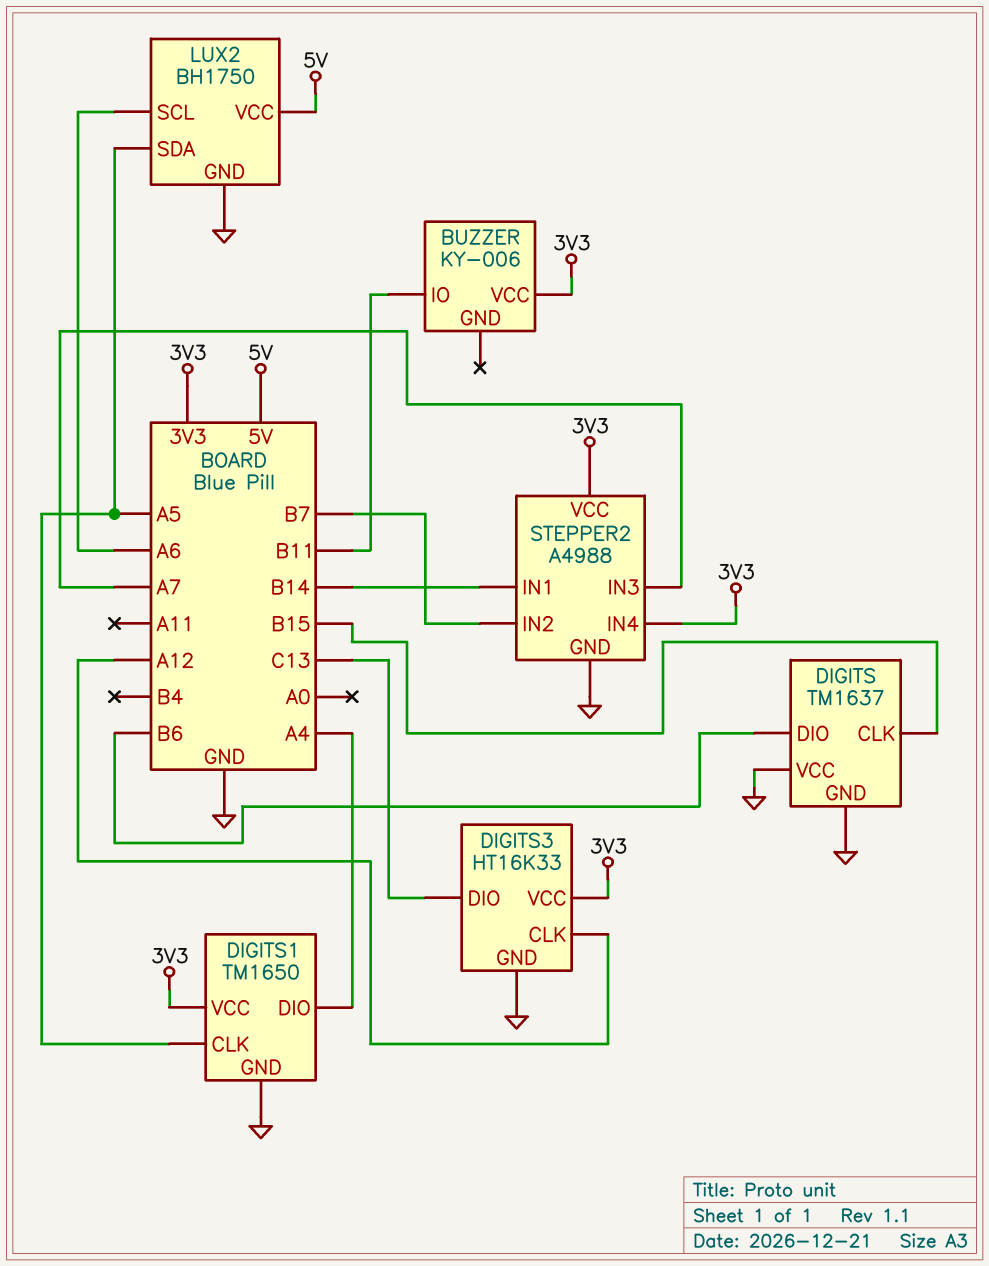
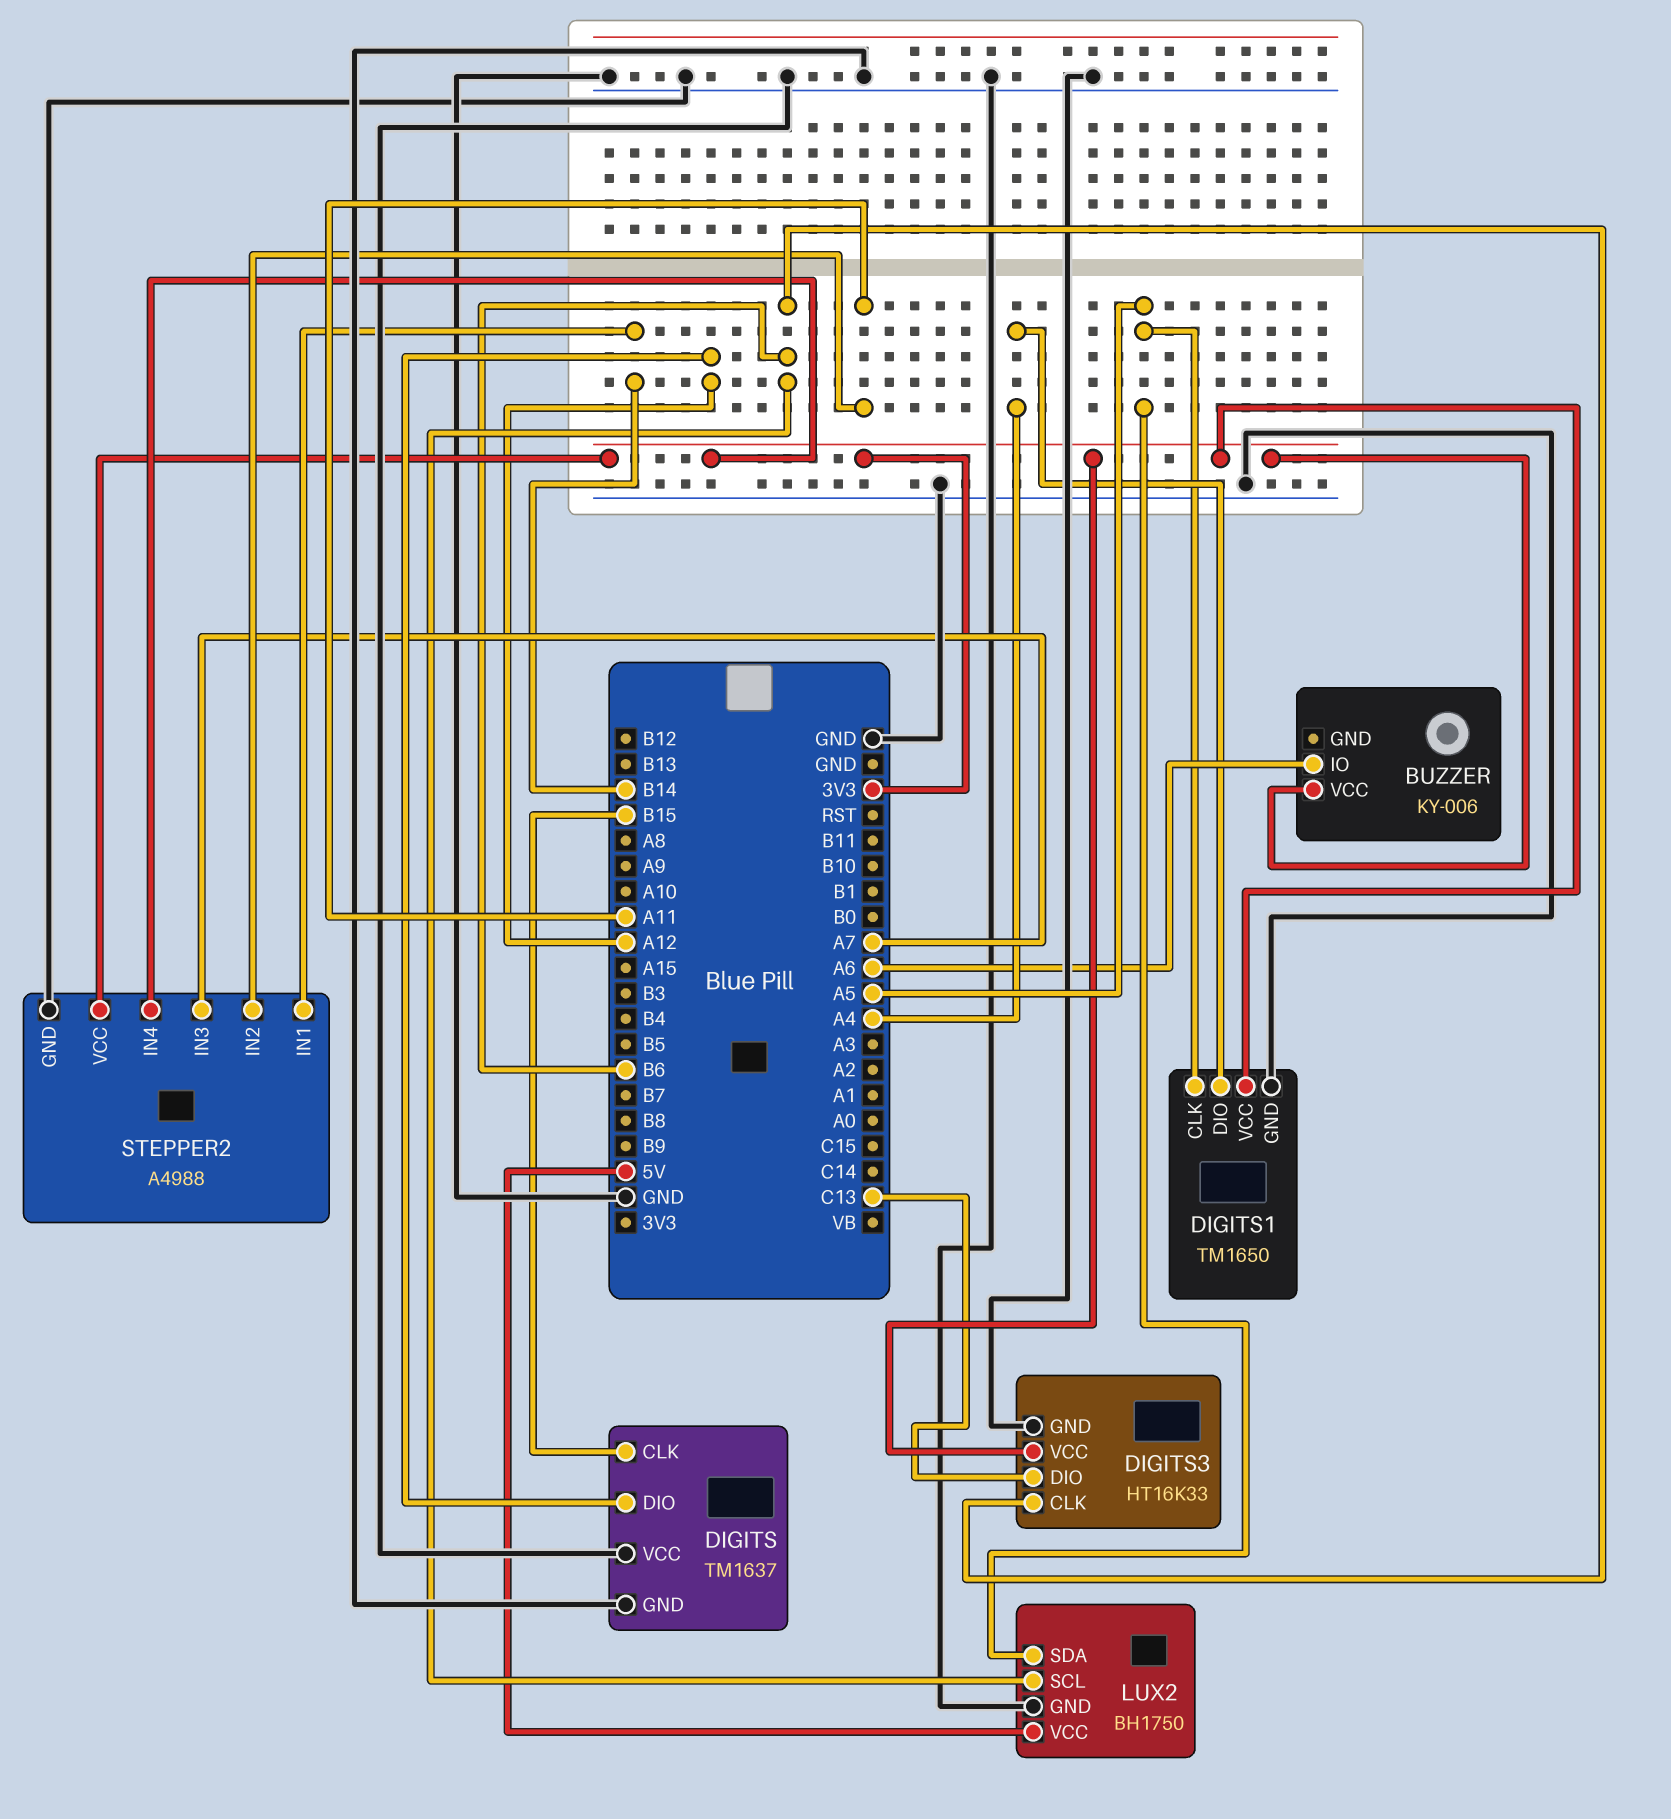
BUZZER pin IO: B11 -> A6
DIGITS pin DIO: B6 -> A12
DIGITS3 pin CLK: A12 -> B6
LUX2 pin SCL: A6 -> B6
STEPPER2 pin IN2: B7 -> A11

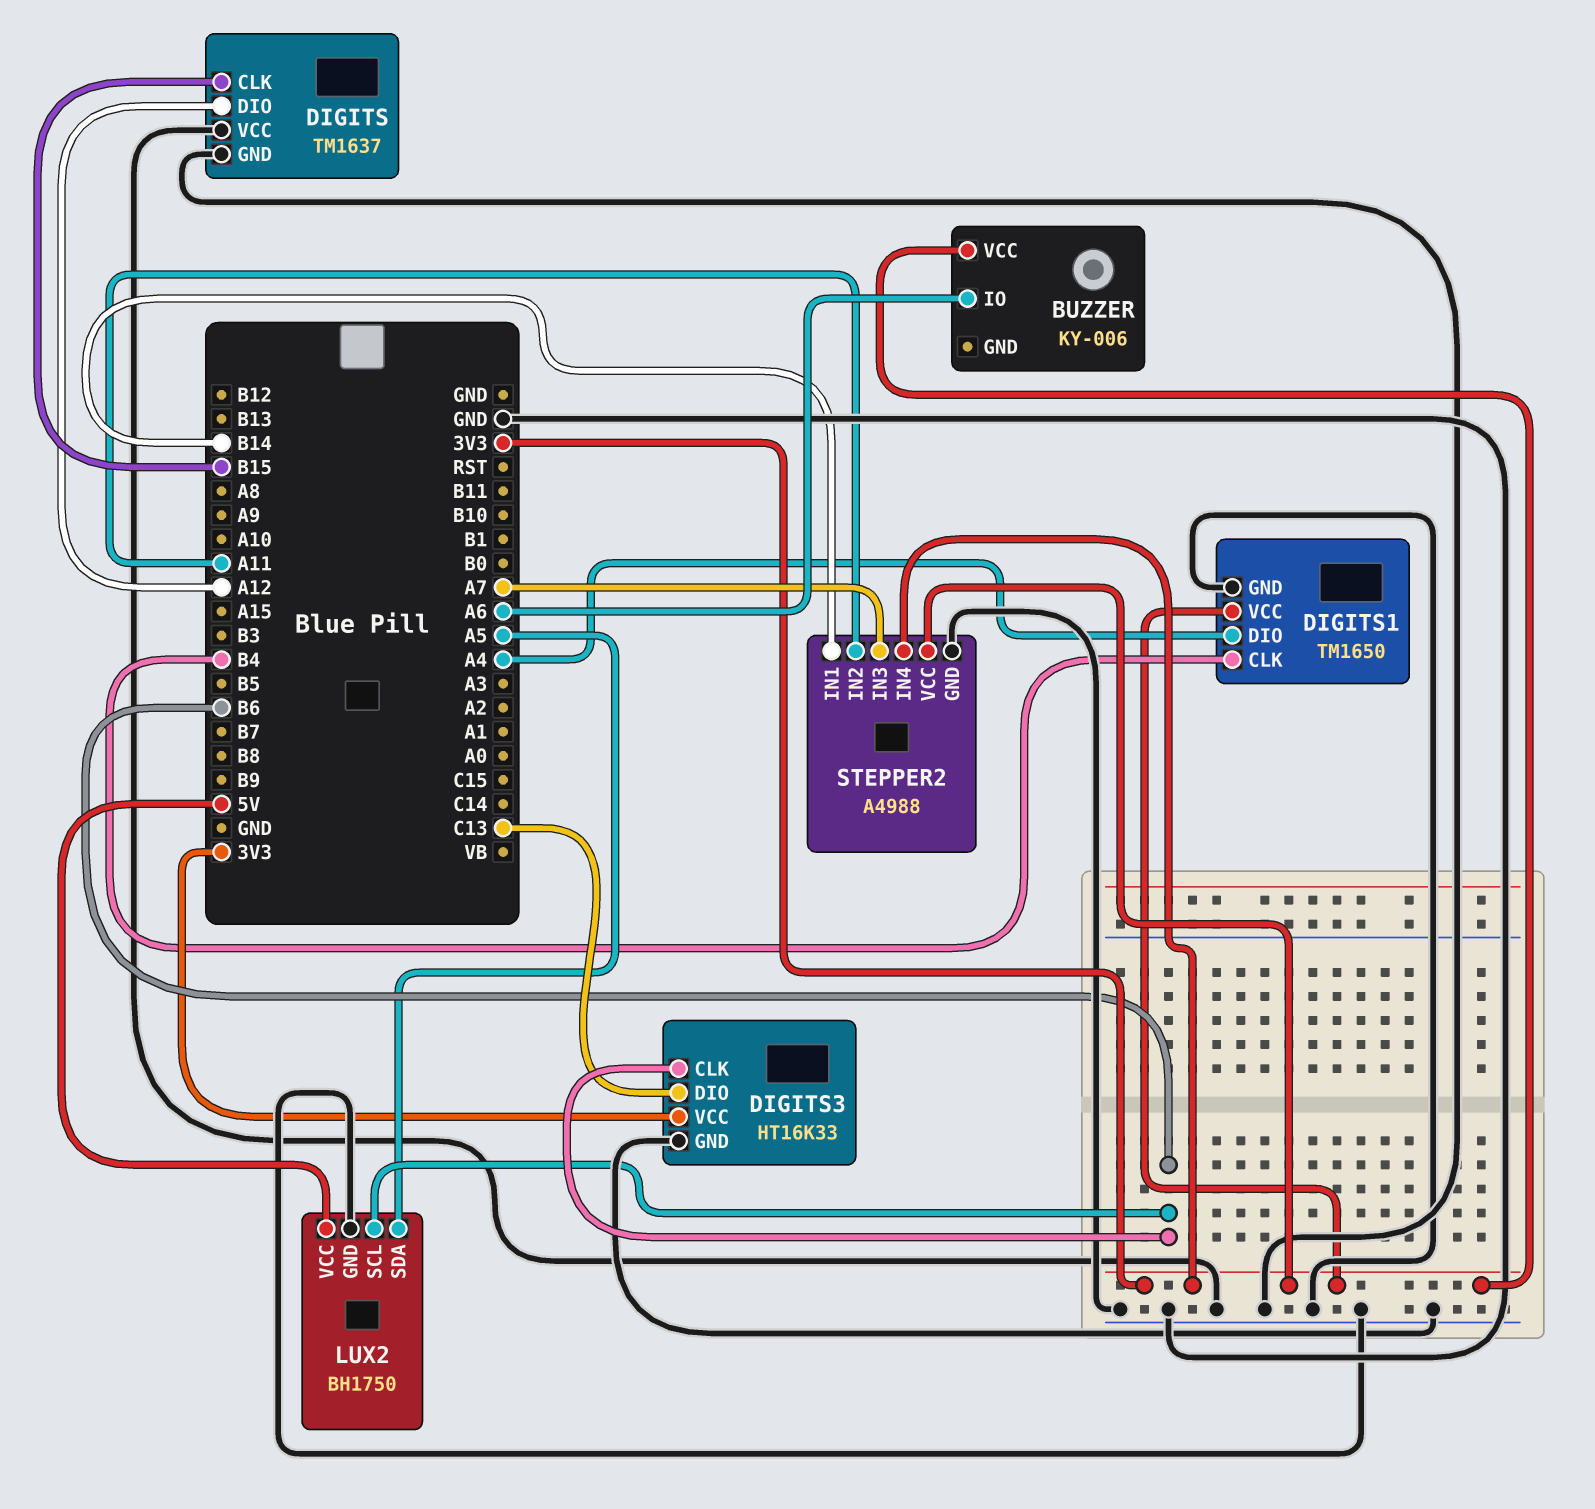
DIGITS1 pin CLK: A5 -> B4

